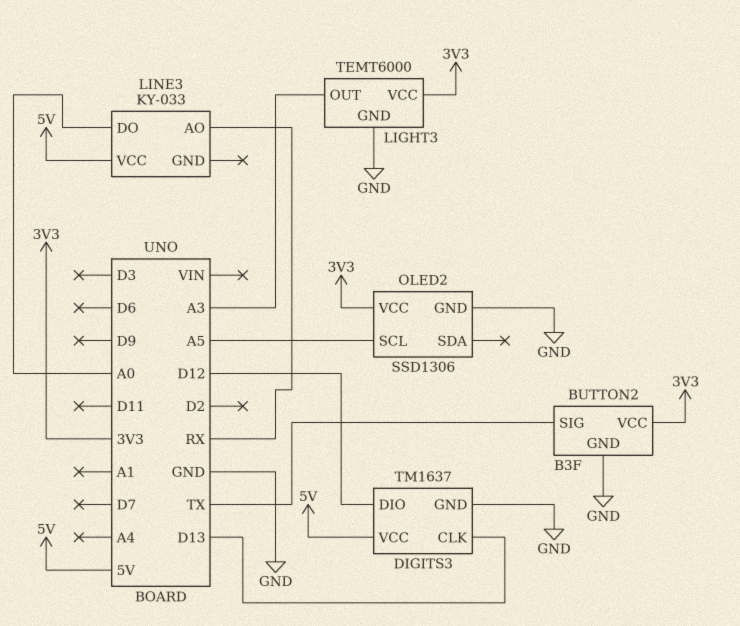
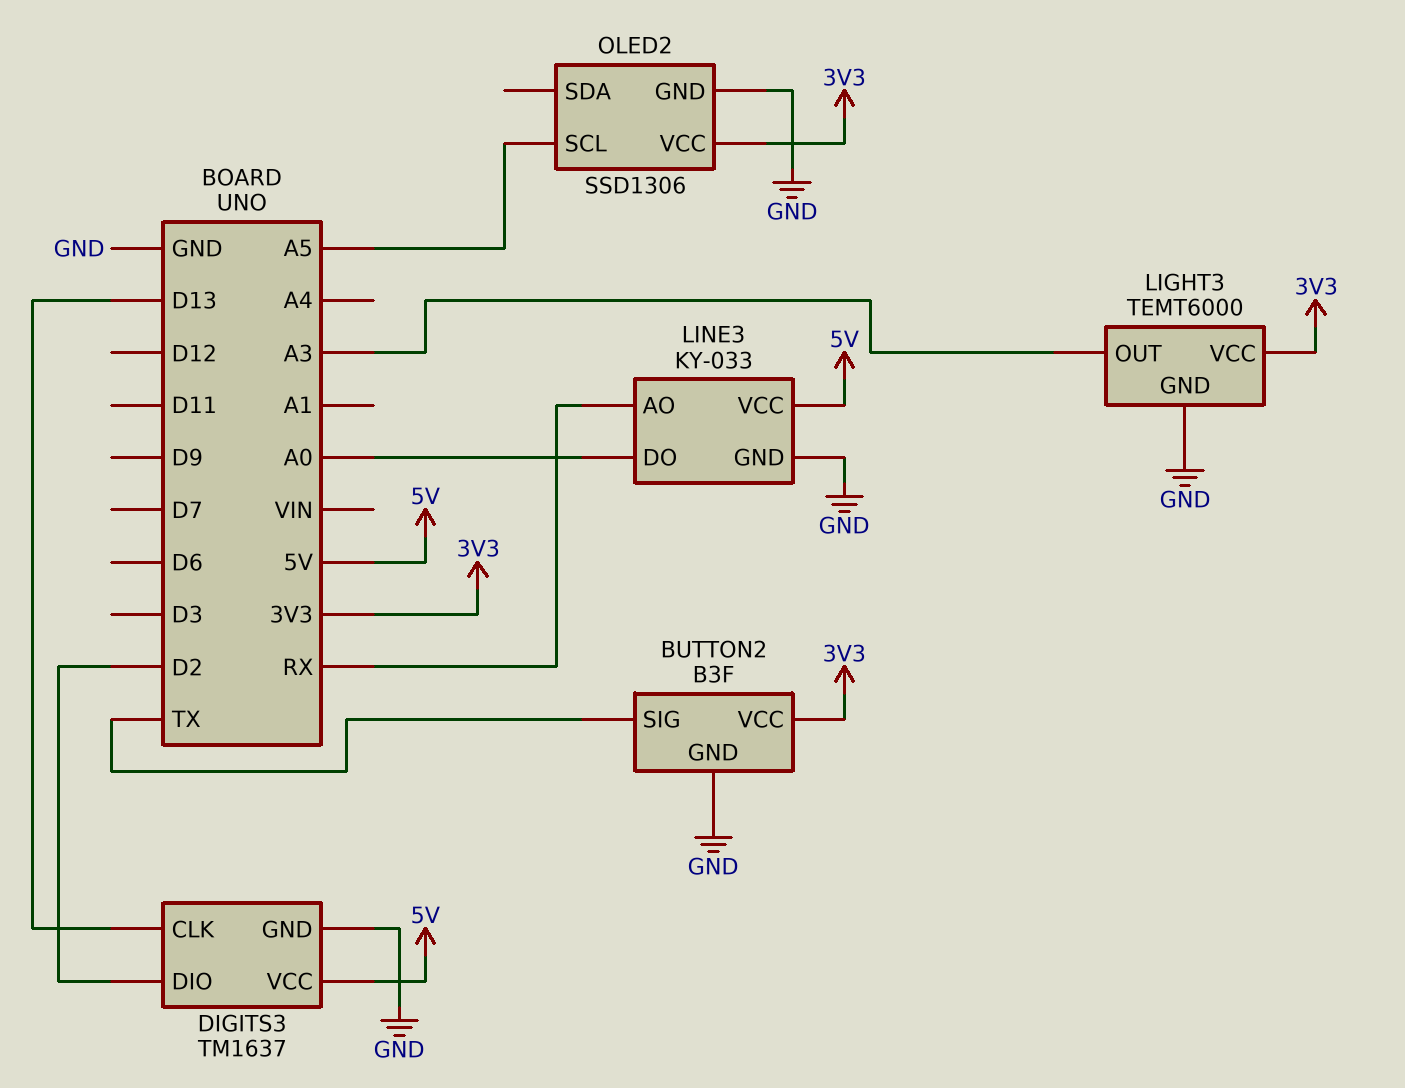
DIGITS3 pin DIO: D12 -> D2
LINE3 pin GND: none -> GND

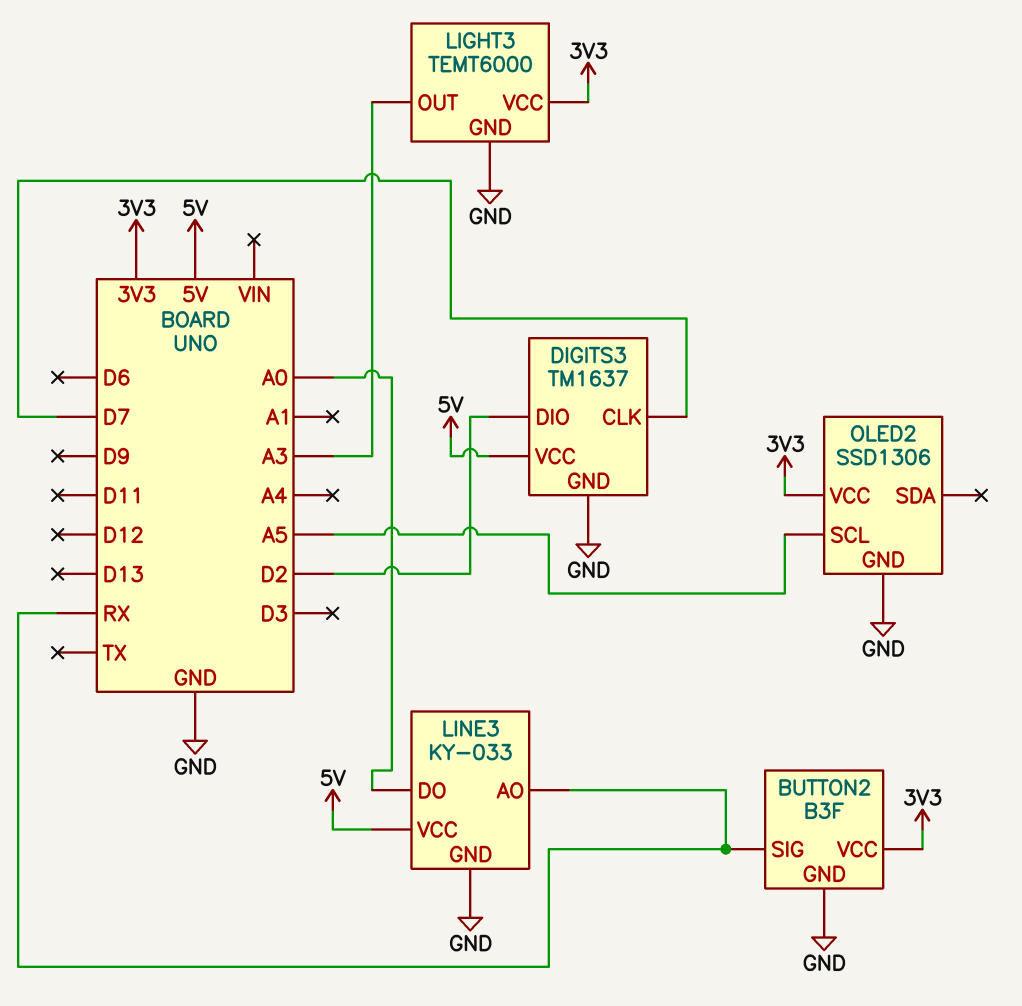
BUTTON2 pin SIG: TX -> RX
DIGITS3 pin CLK: D13 -> D7

